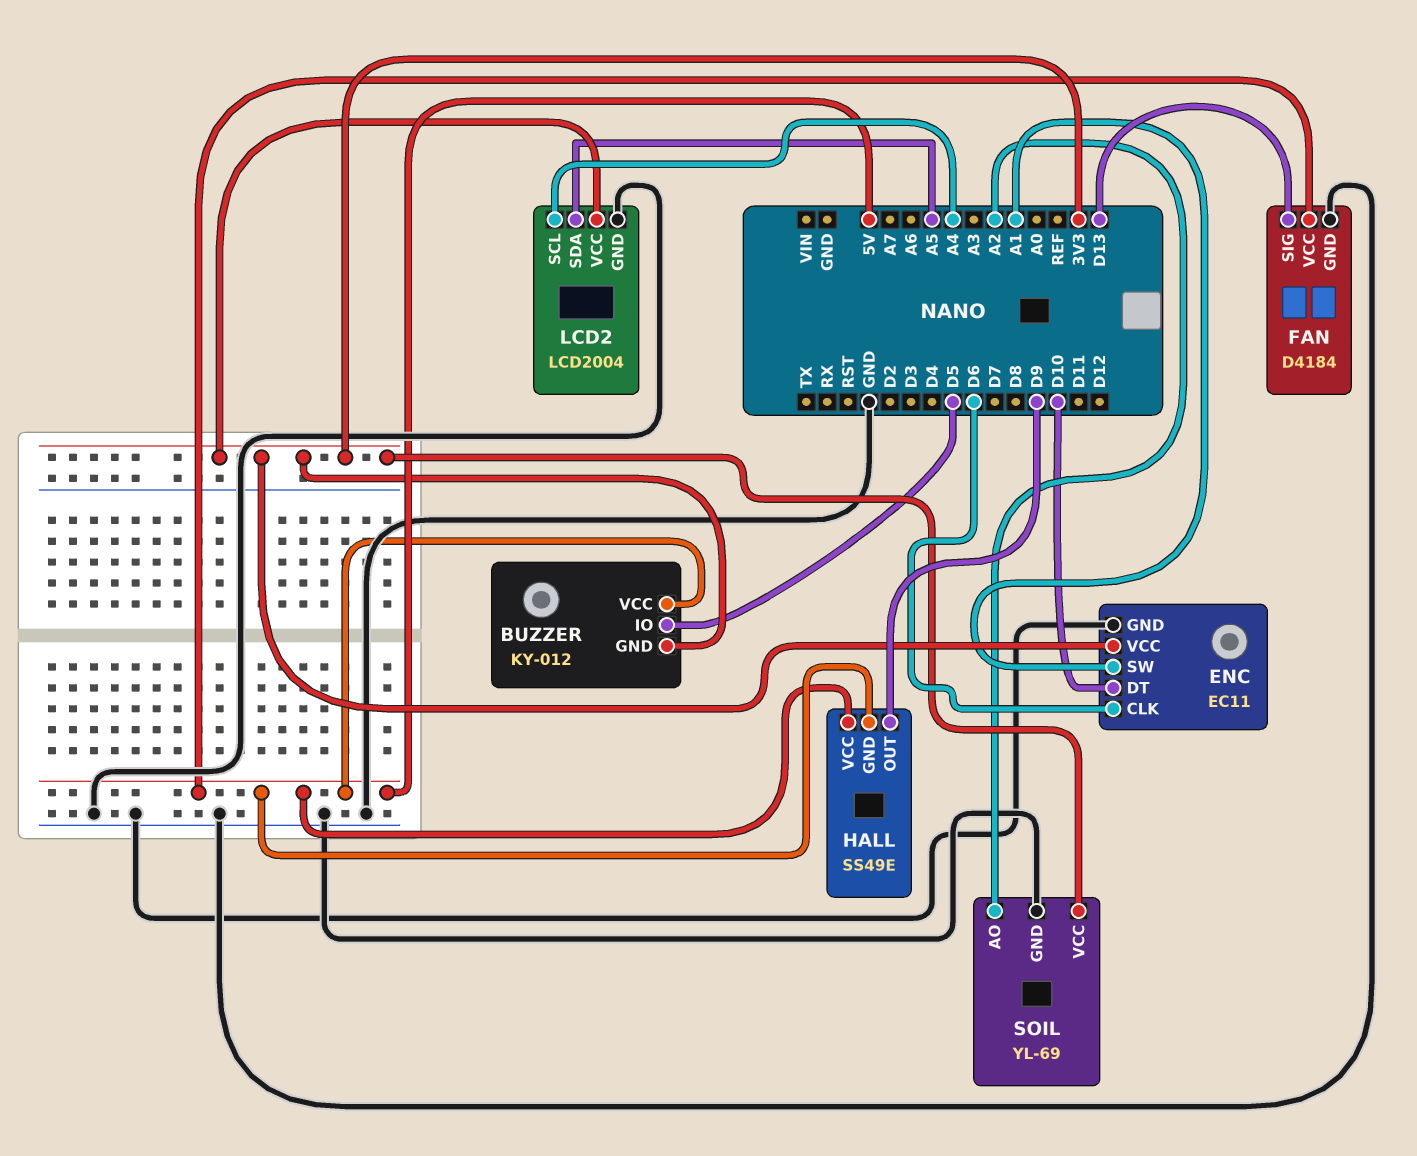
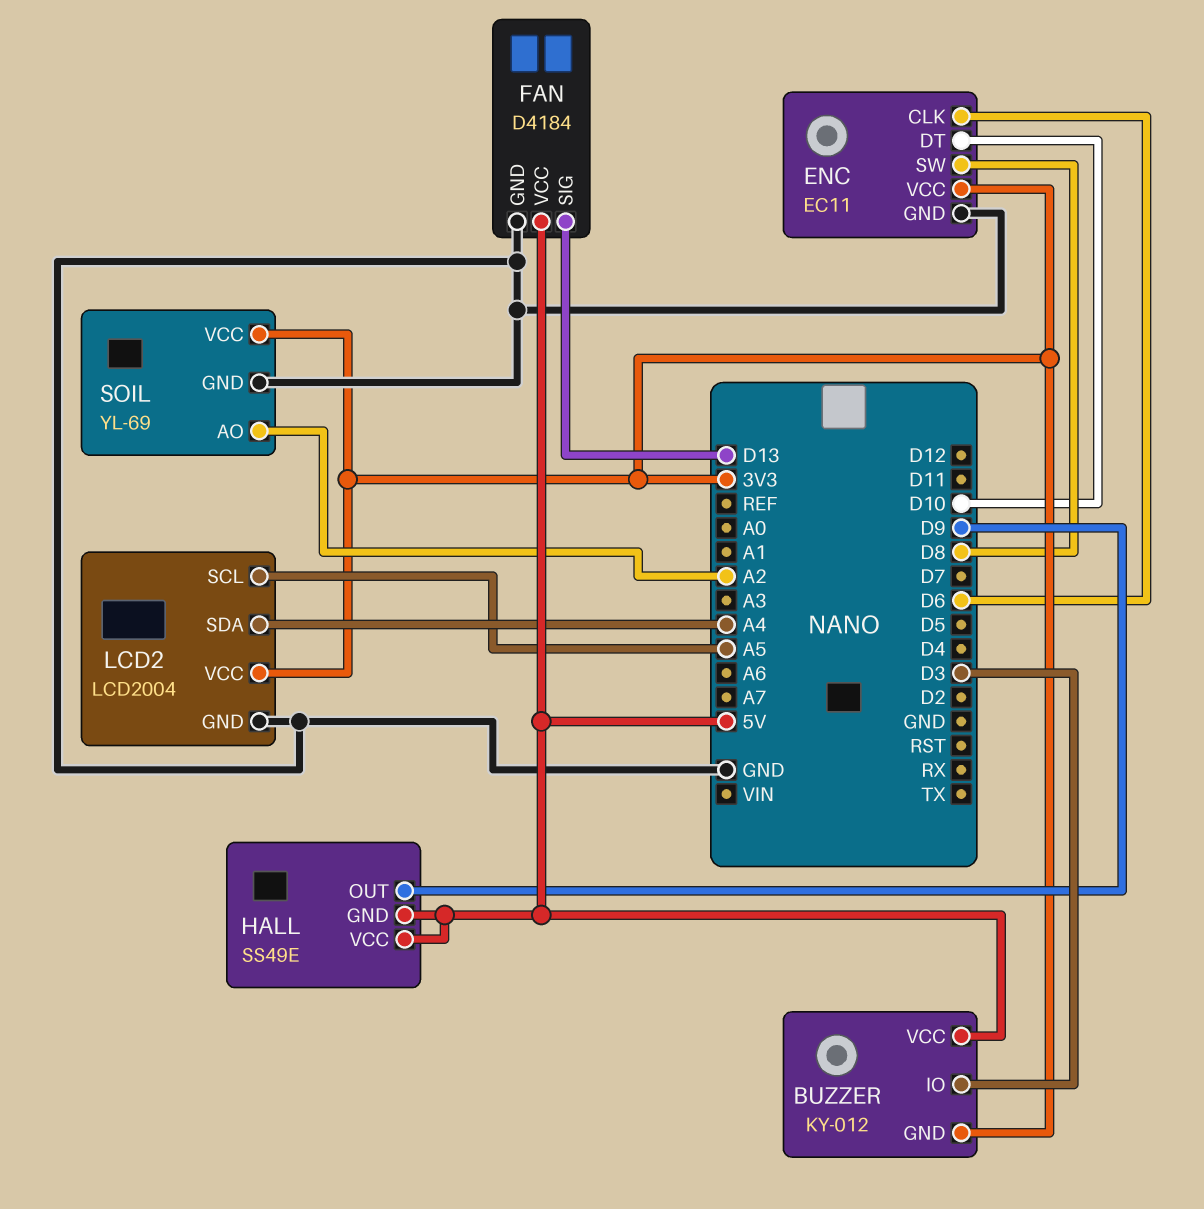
BUZZER pin IO: D5 -> D3
ENC pin SW: A1 -> D8
LCD2 pin SCL: A4 -> A5
LCD2 pin SDA: A5 -> A4

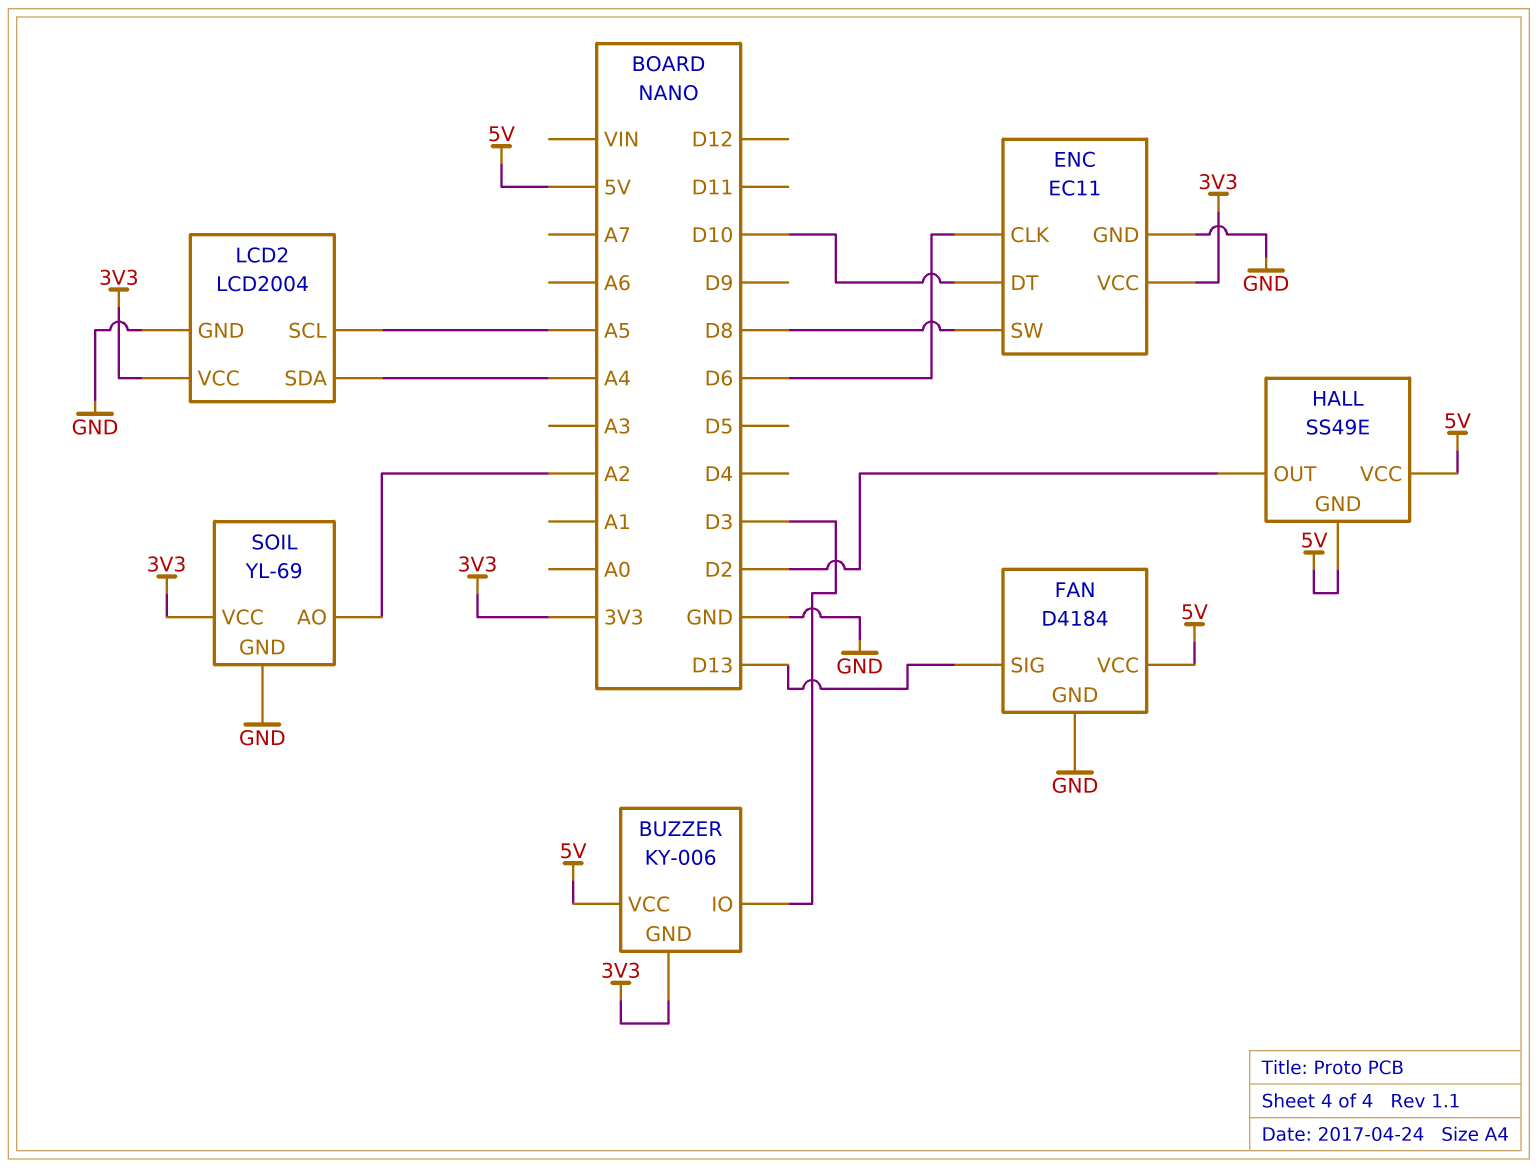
BUZZER: KY-012 -> KY-006
HALL pin OUT: D9 -> D2

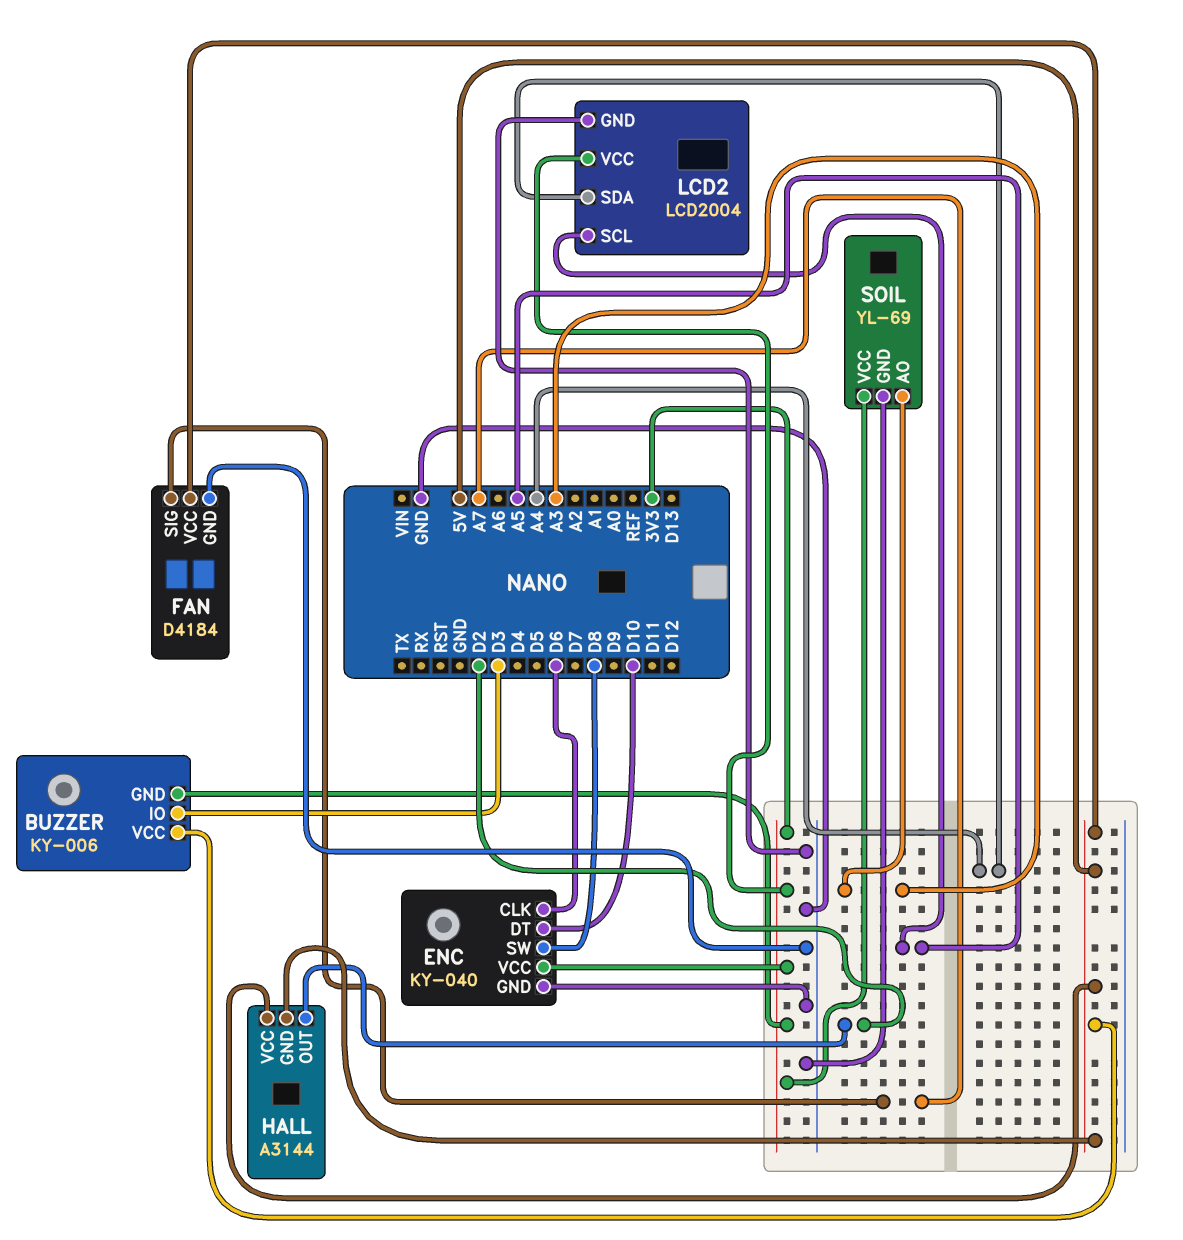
ENC: EC11 -> KY-040
FAN pin SIG: D13 -> A7
HALL: SS49E -> A3144
SOIL pin AO: A2 -> A3

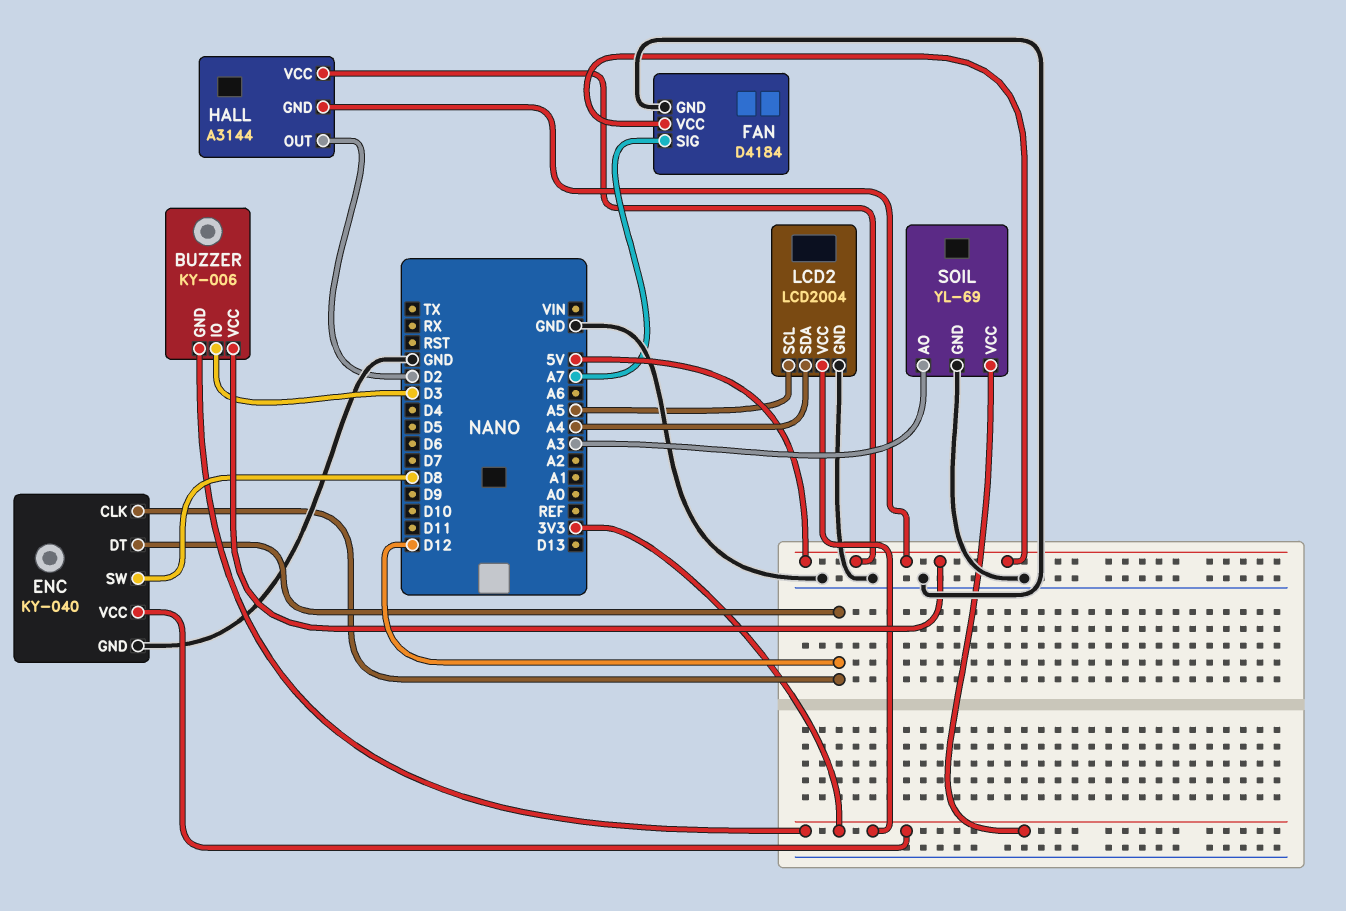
ENC pin CLK: D6 -> D12
ENC pin DT: D10 -> D12

